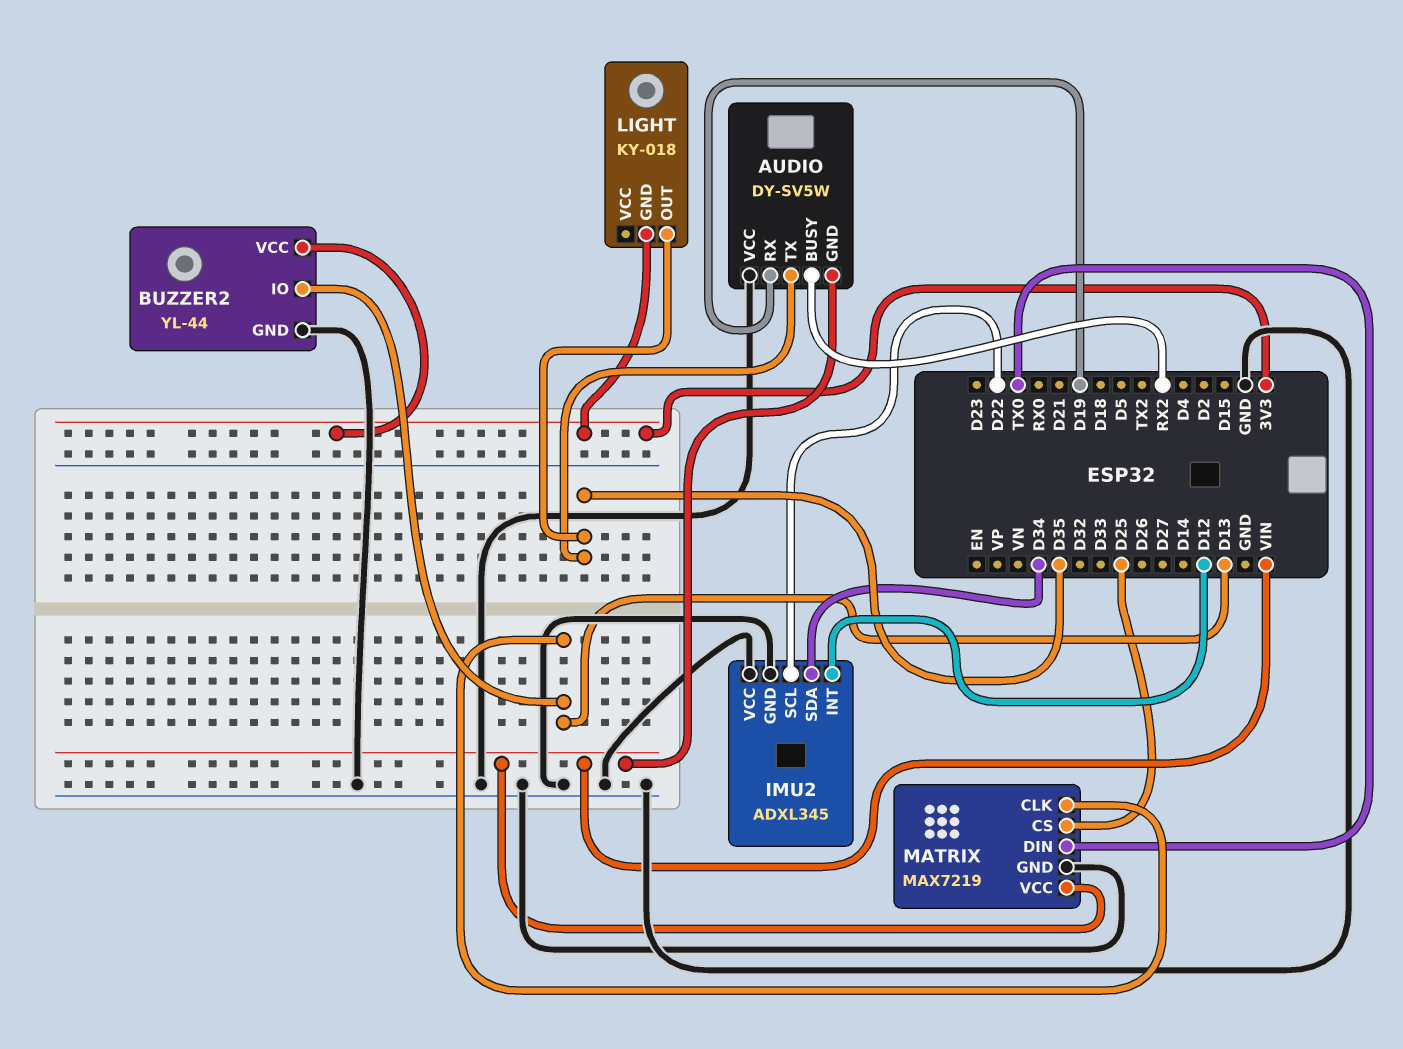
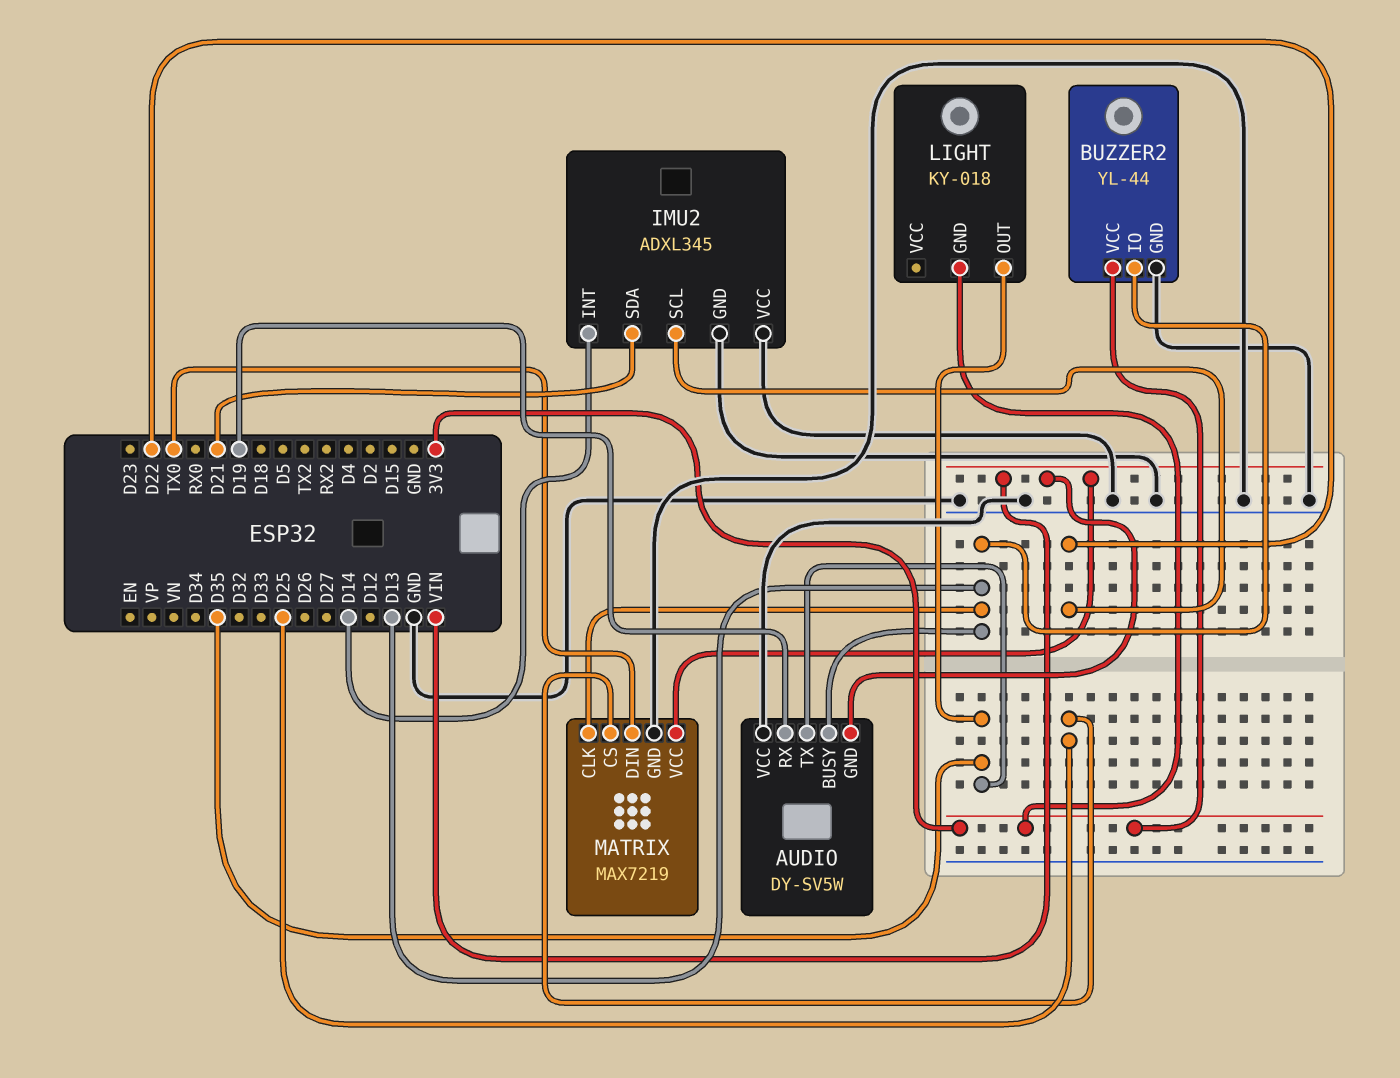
AUDIO pin BUSY: RX2 -> D13
IMU2 pin INT: D12 -> D14
IMU2 pin SDA: D34 -> D21

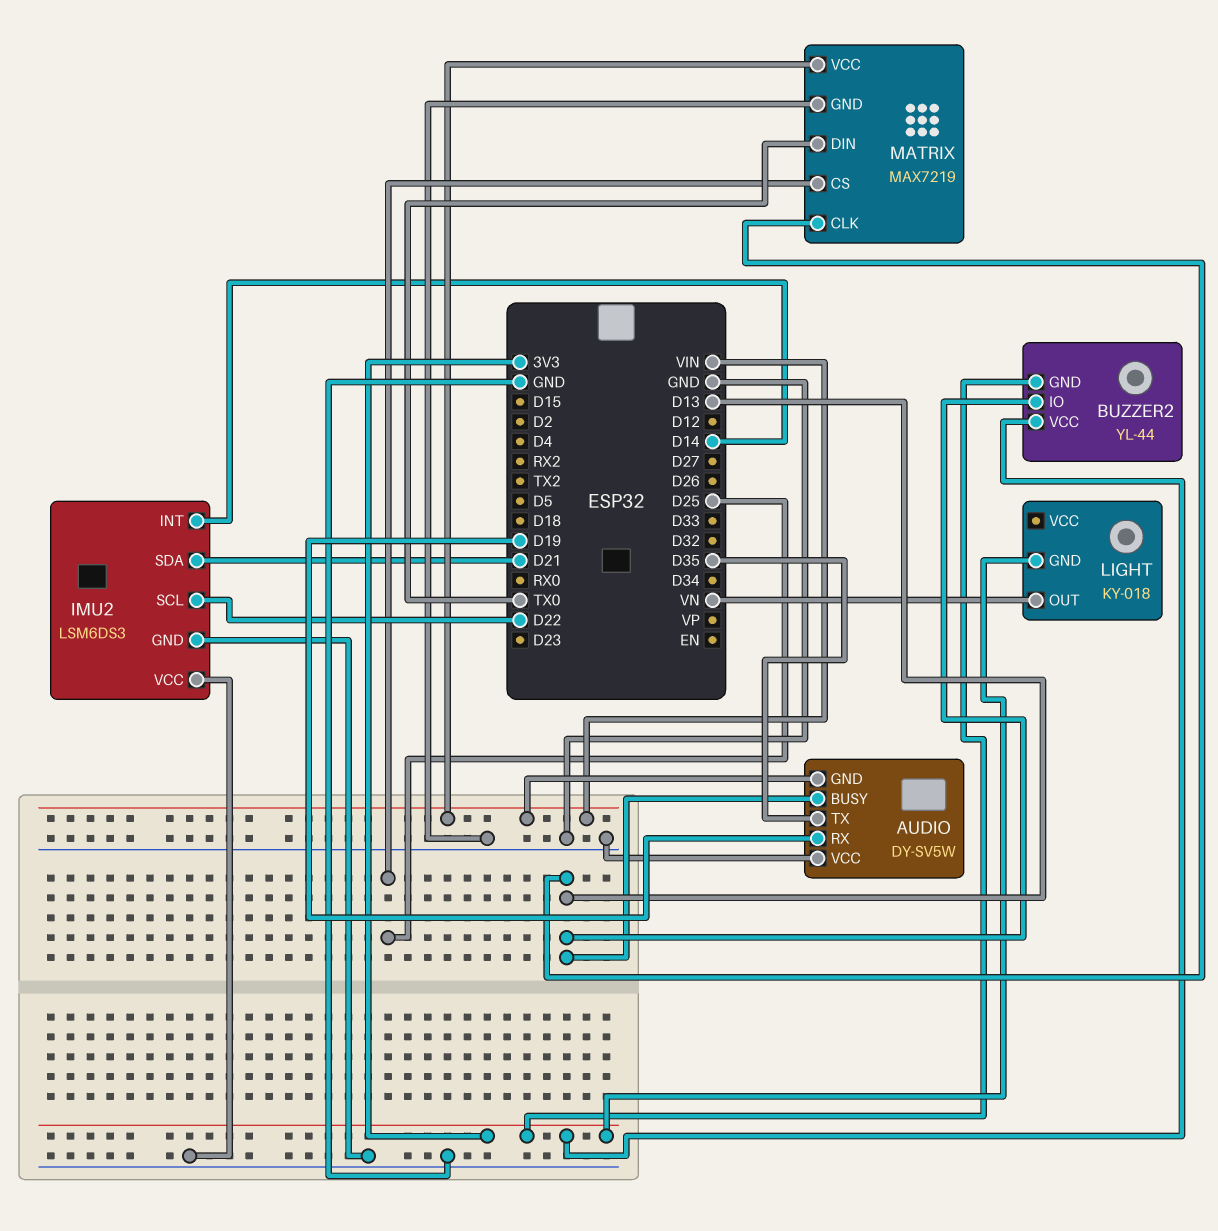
BUZZER2 pin GND: GND -> 3V3
IMU2: ADXL345 -> LSM6DS3
LIGHT pin OUT: D35 -> VN

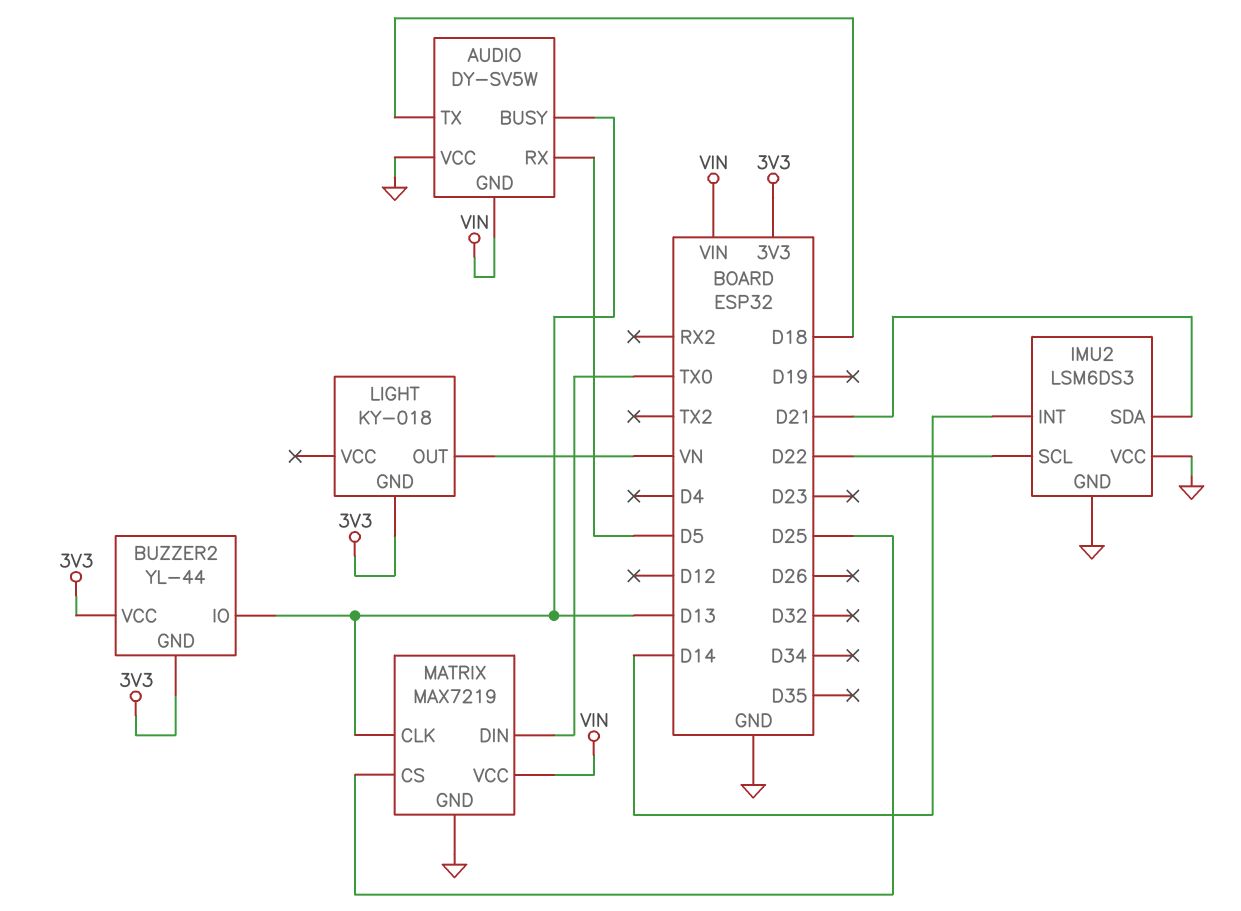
AUDIO pin RX: D19 -> D5
AUDIO pin TX: D35 -> D18

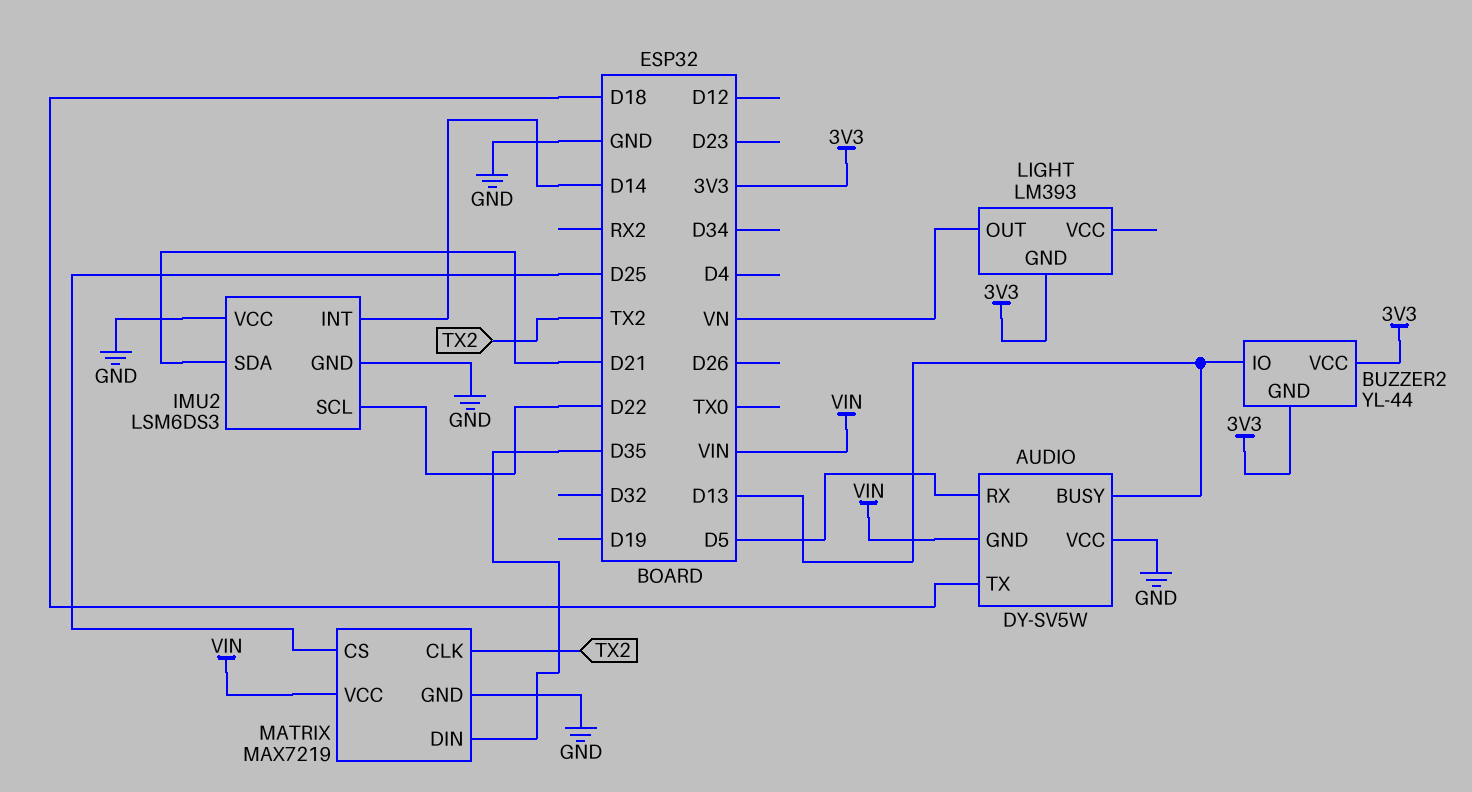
LIGHT: KY-018 -> LM393
MATRIX pin CLK: D13 -> TX2
MATRIX pin DIN: TX0 -> D35

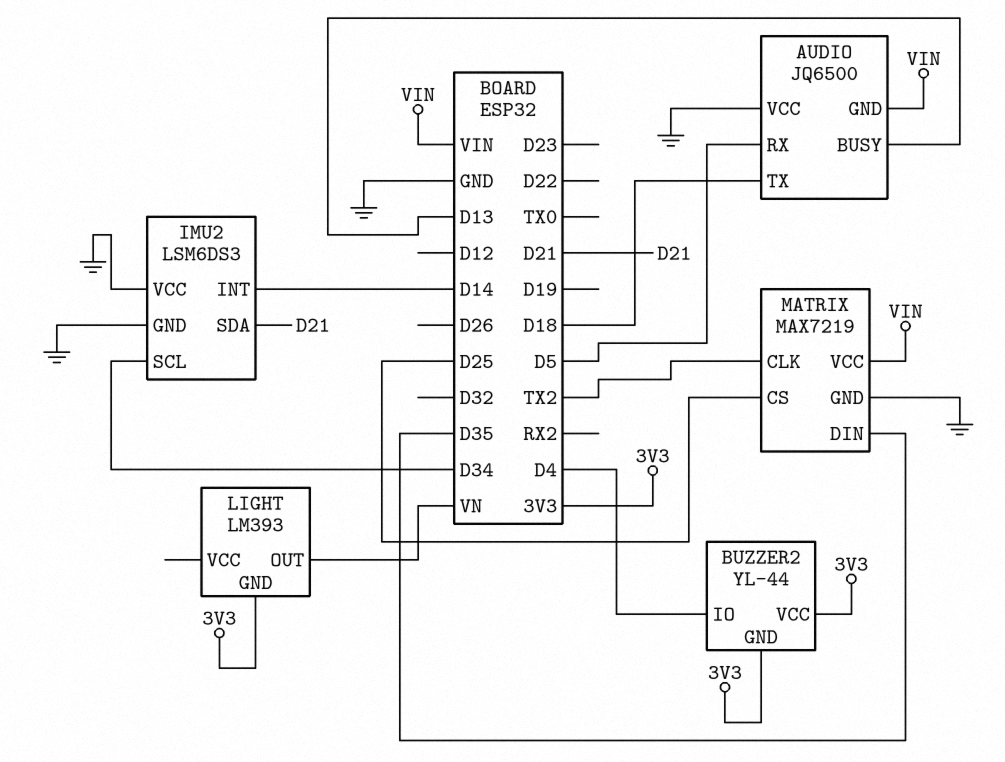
AUDIO: DY-SV5W -> JQ6500
BUZZER2 pin IO: D13 -> D4
IMU2 pin SCL: D22 -> D34

